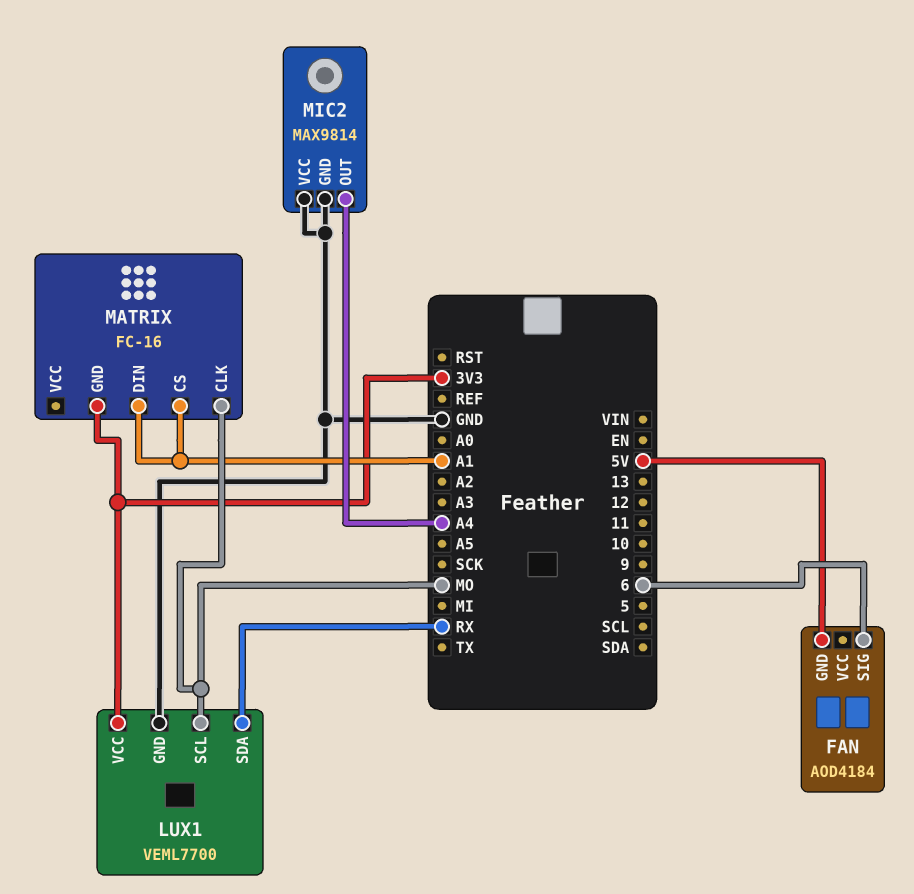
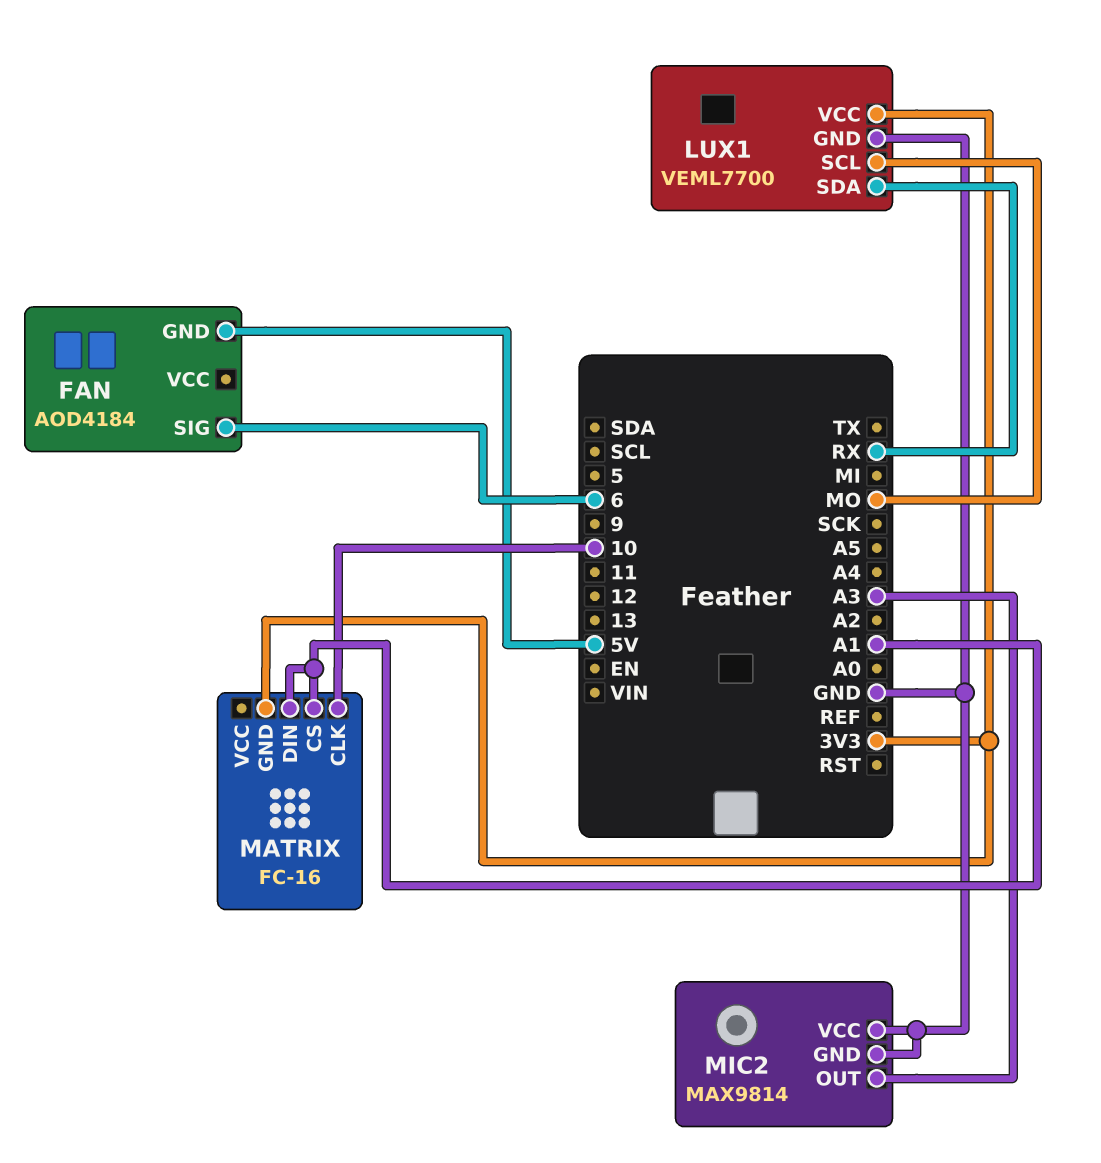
MATRIX pin CLK: MO -> 10
MIC2 pin OUT: A4 -> A3

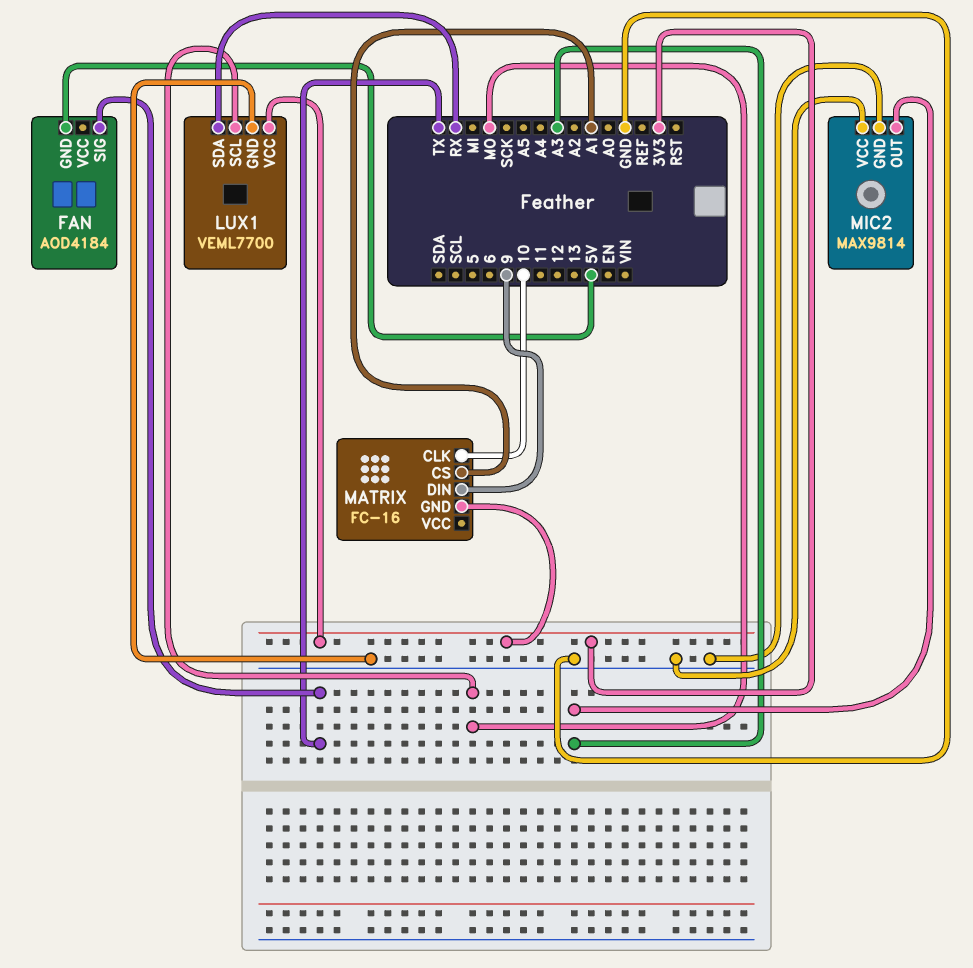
FAN pin SIG: 6 -> TX
MATRIX pin DIN: A1 -> 9

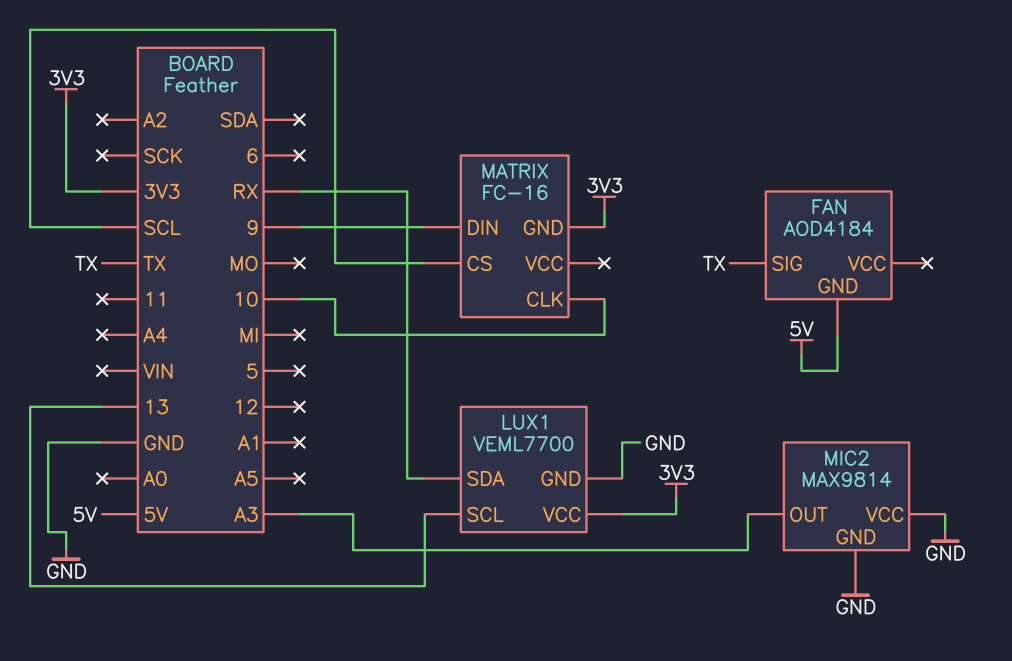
LUX1 pin SCL: MO -> 13
MATRIX pin CS: A1 -> SCL

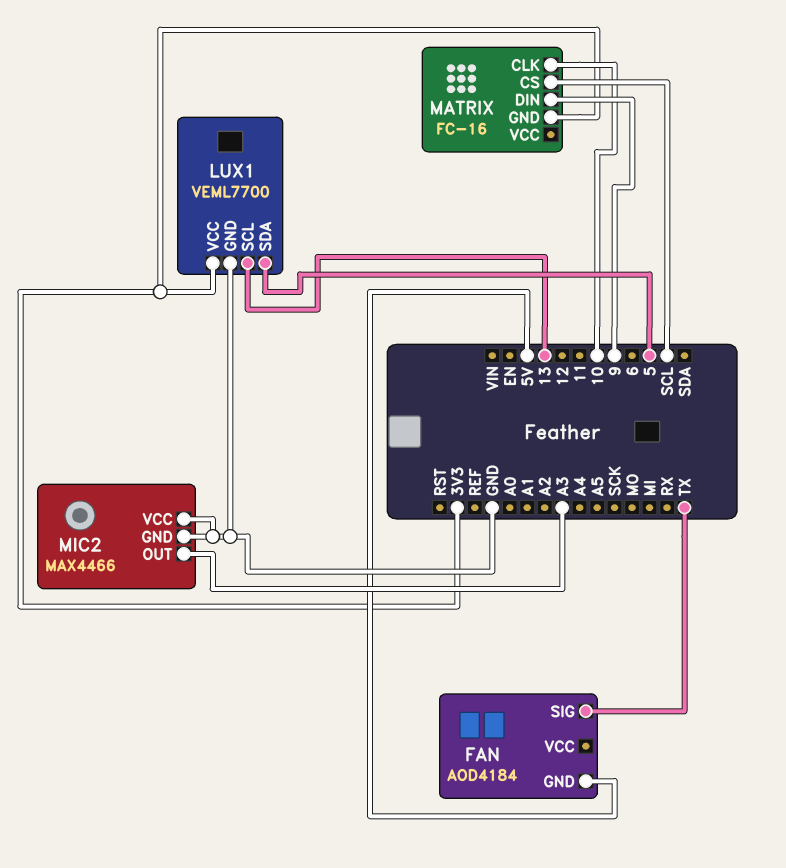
LUX1 pin SDA: RX -> 5
MIC2: MAX9814 -> MAX4466

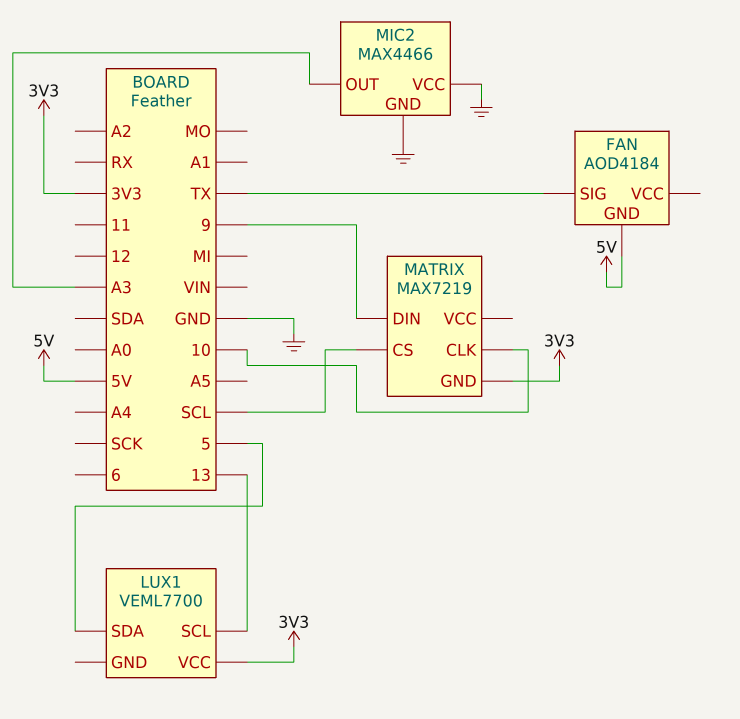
LUX1 pin GND: GND -> none
MATRIX: FC-16 -> MAX7219

